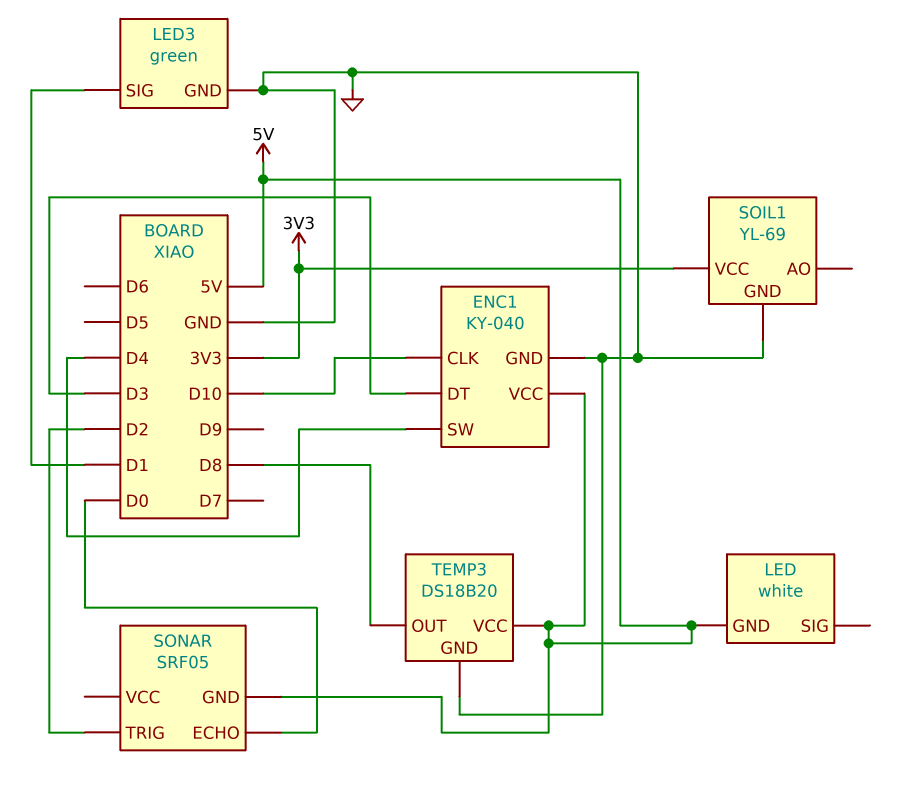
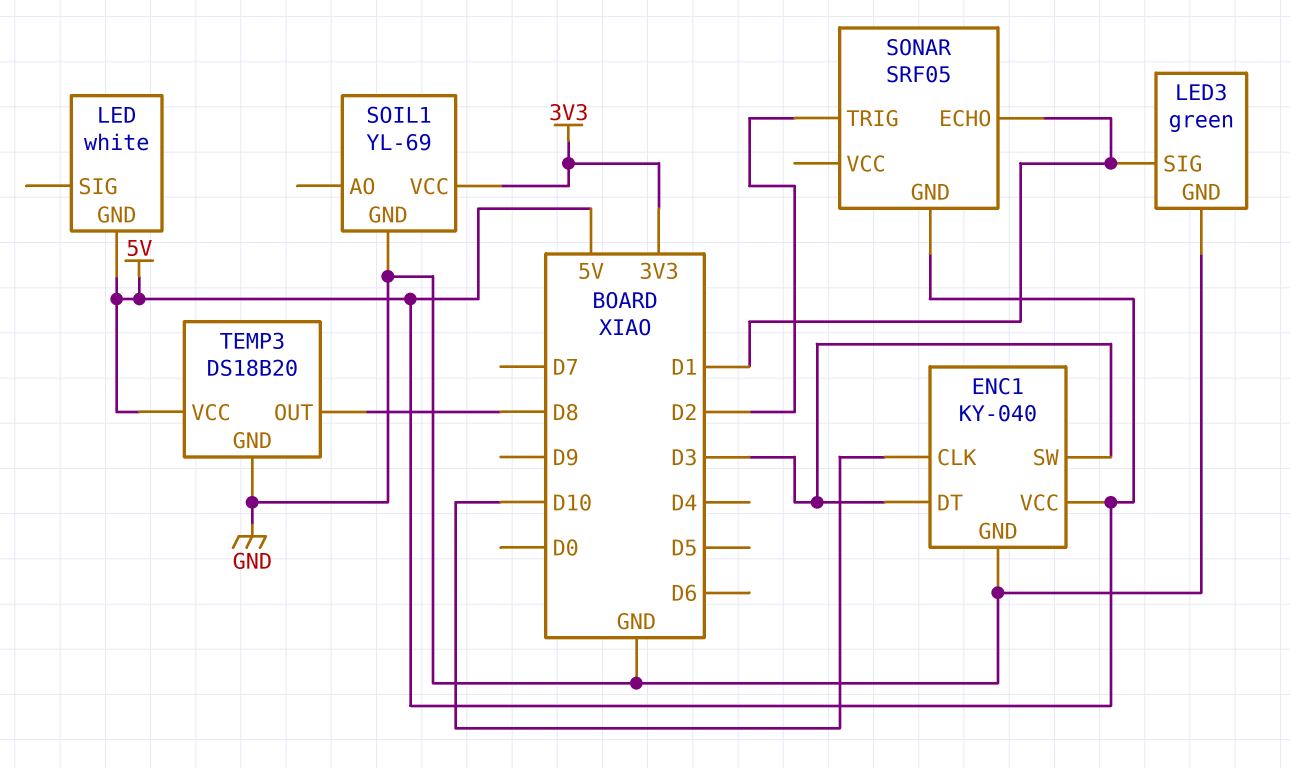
ENC1 pin SW: D4 -> D3
SONAR pin ECHO: D0 -> D1

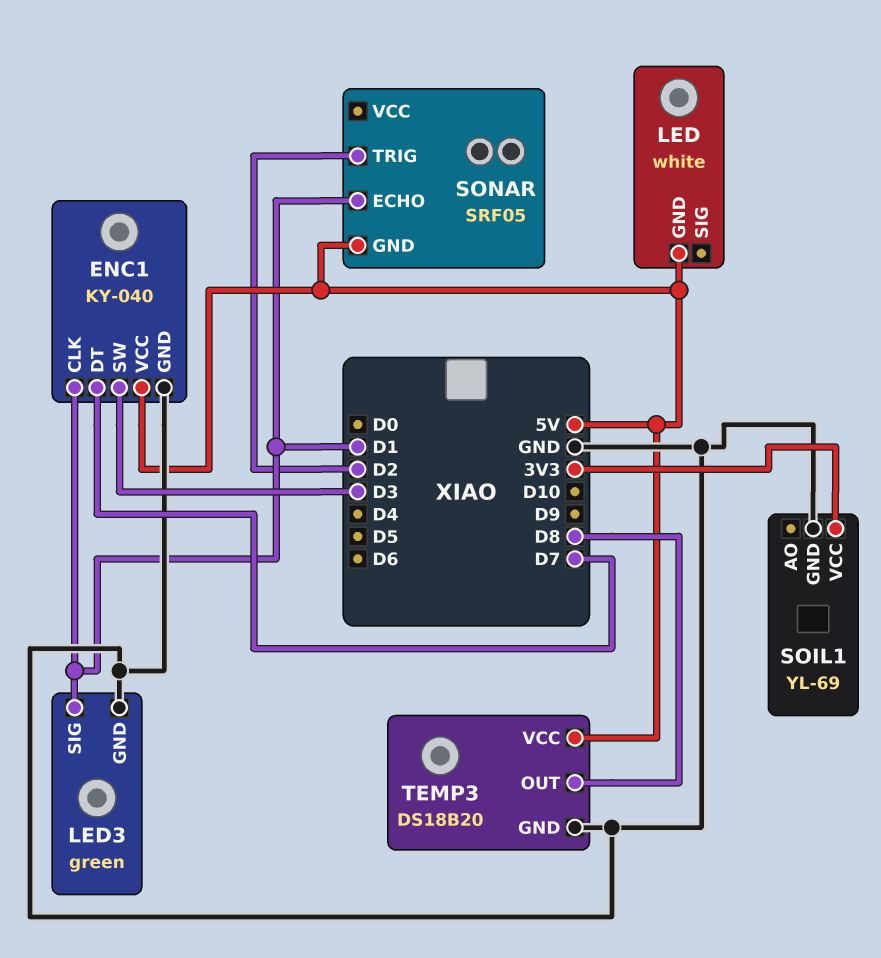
ENC1 pin CLK: D10 -> D1
ENC1 pin DT: D3 -> D7

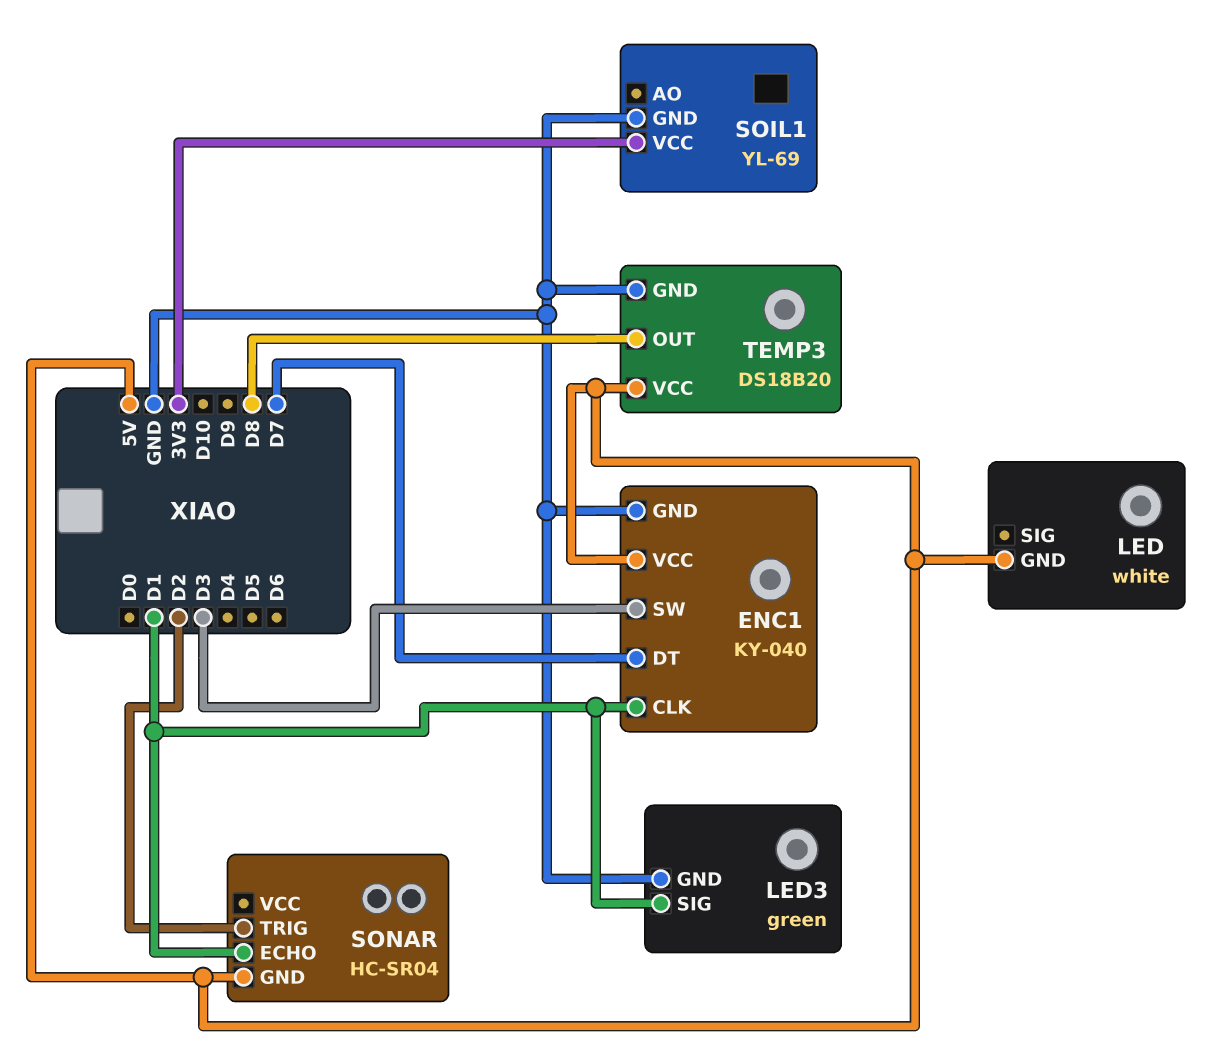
SONAR: SRF05 -> HC-SR04

